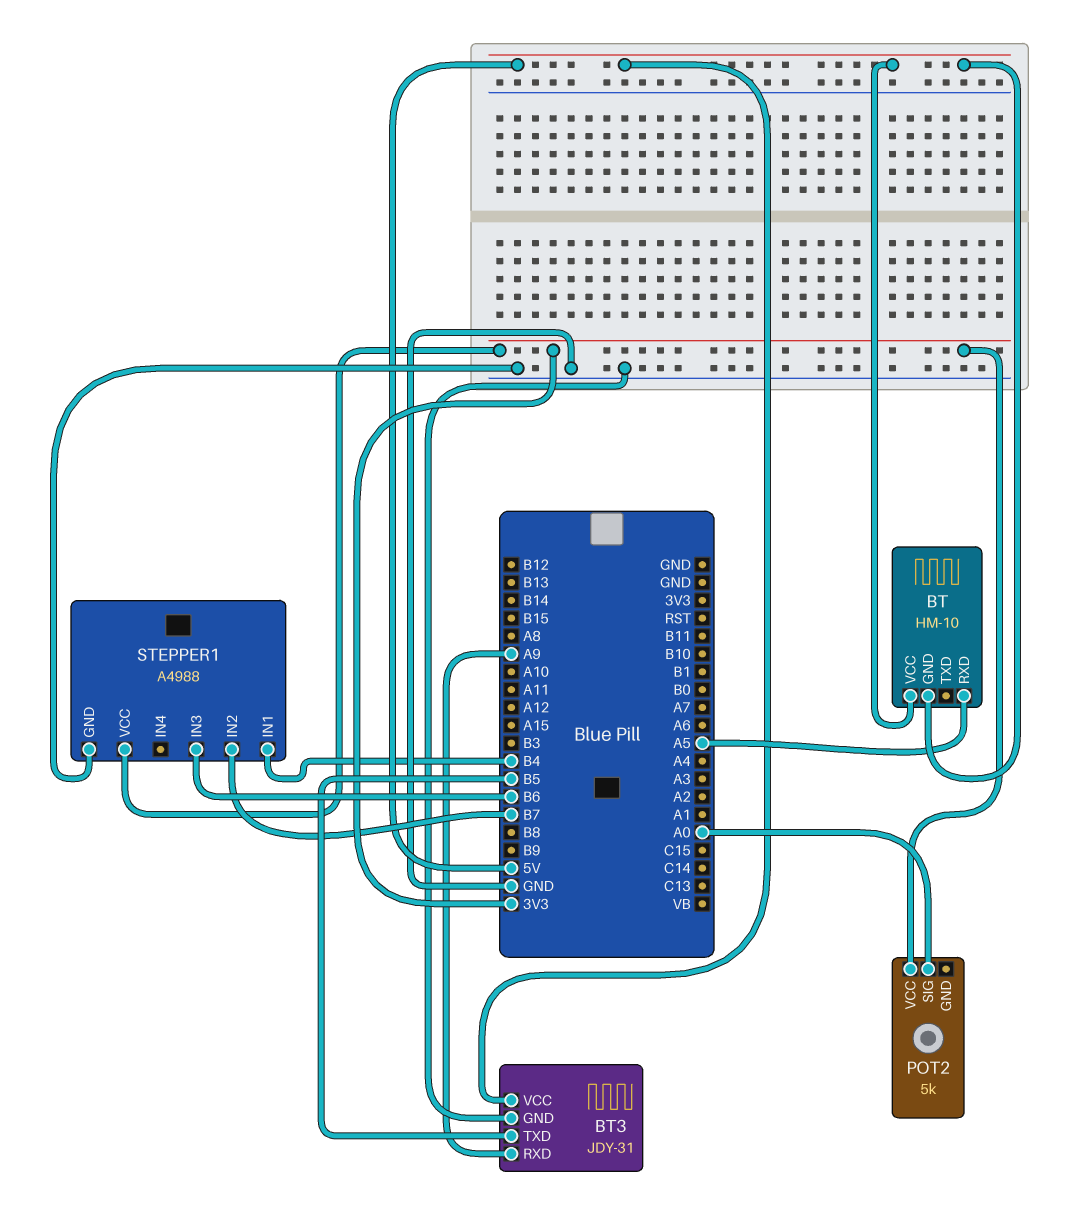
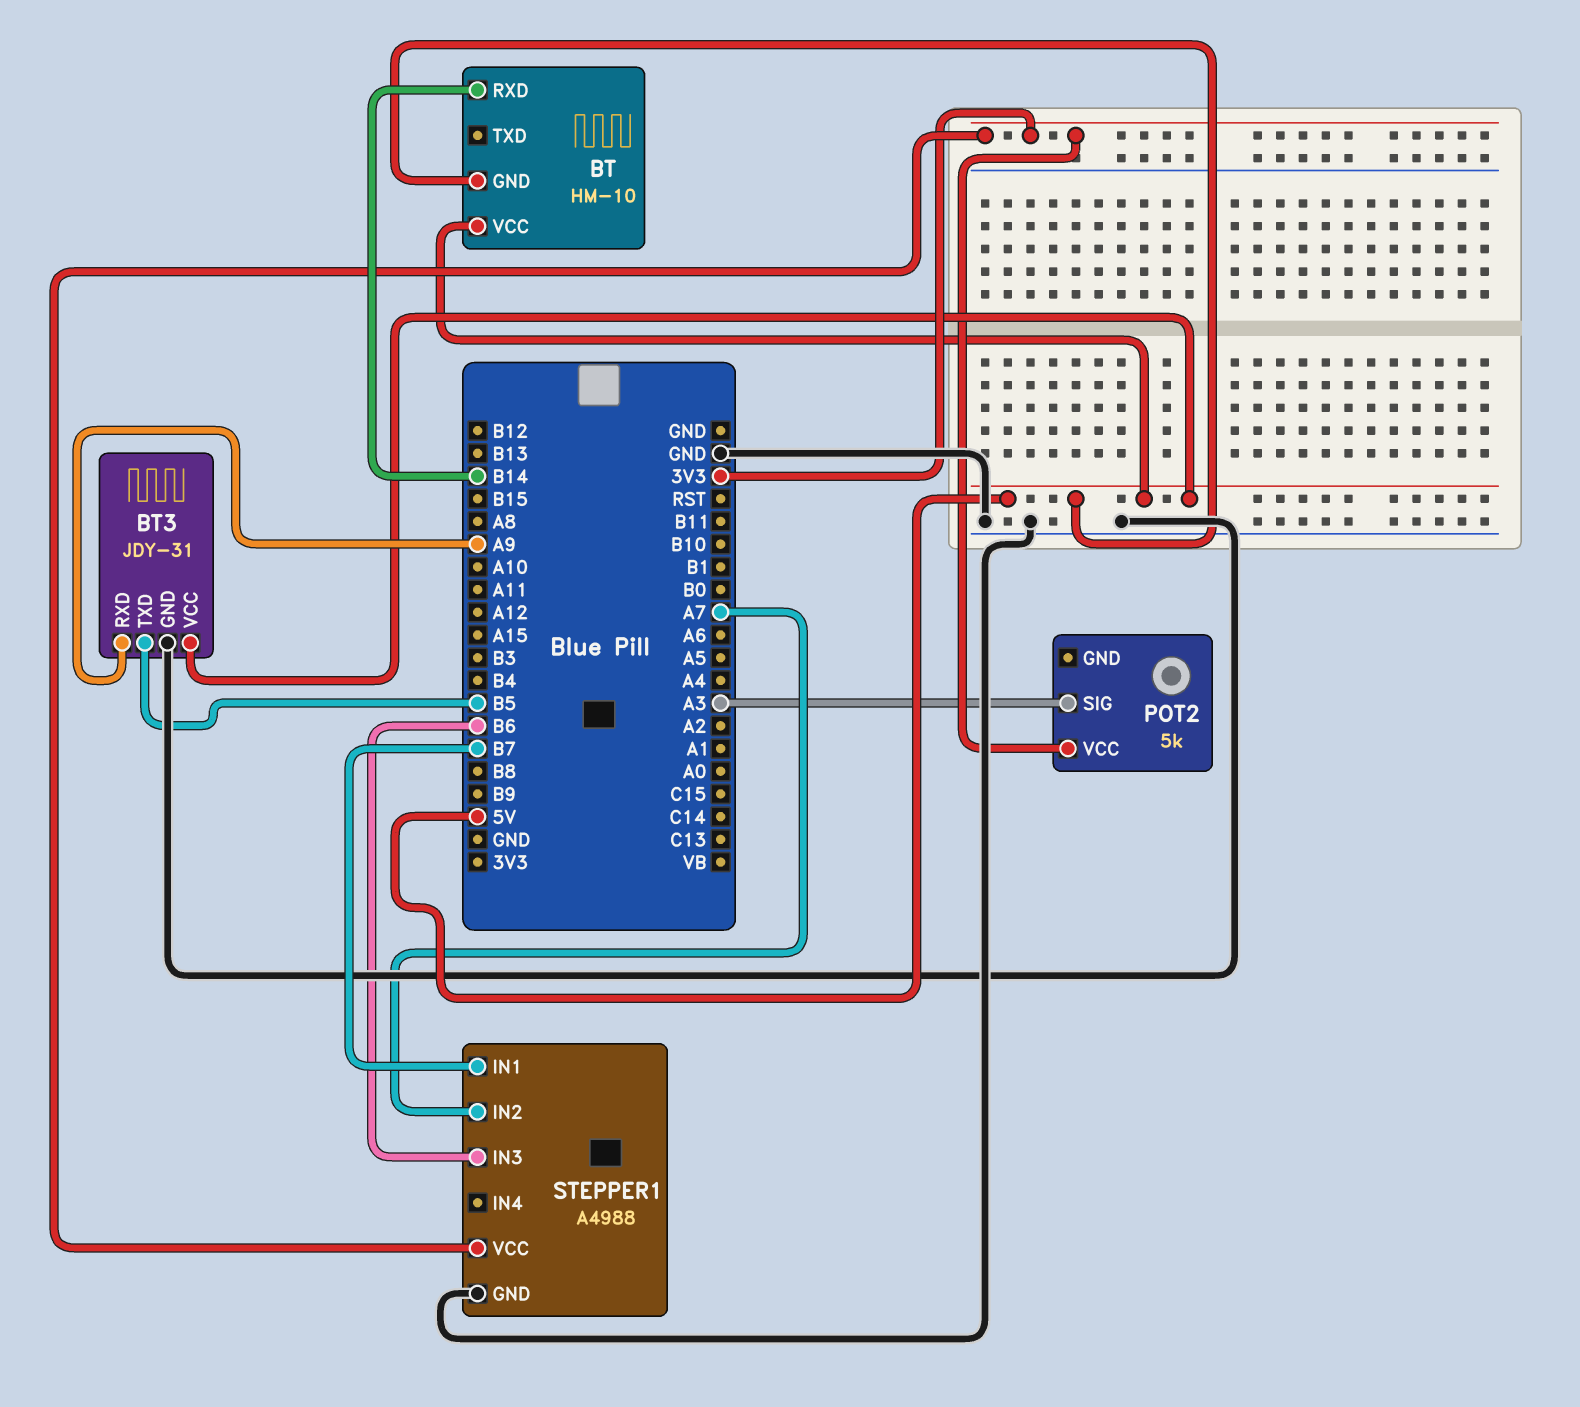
BT pin RXD: A5 -> B14
POT2 pin SIG: A0 -> A3
STEPPER1 pin IN1: B4 -> B7
STEPPER1 pin IN2: B7 -> A7

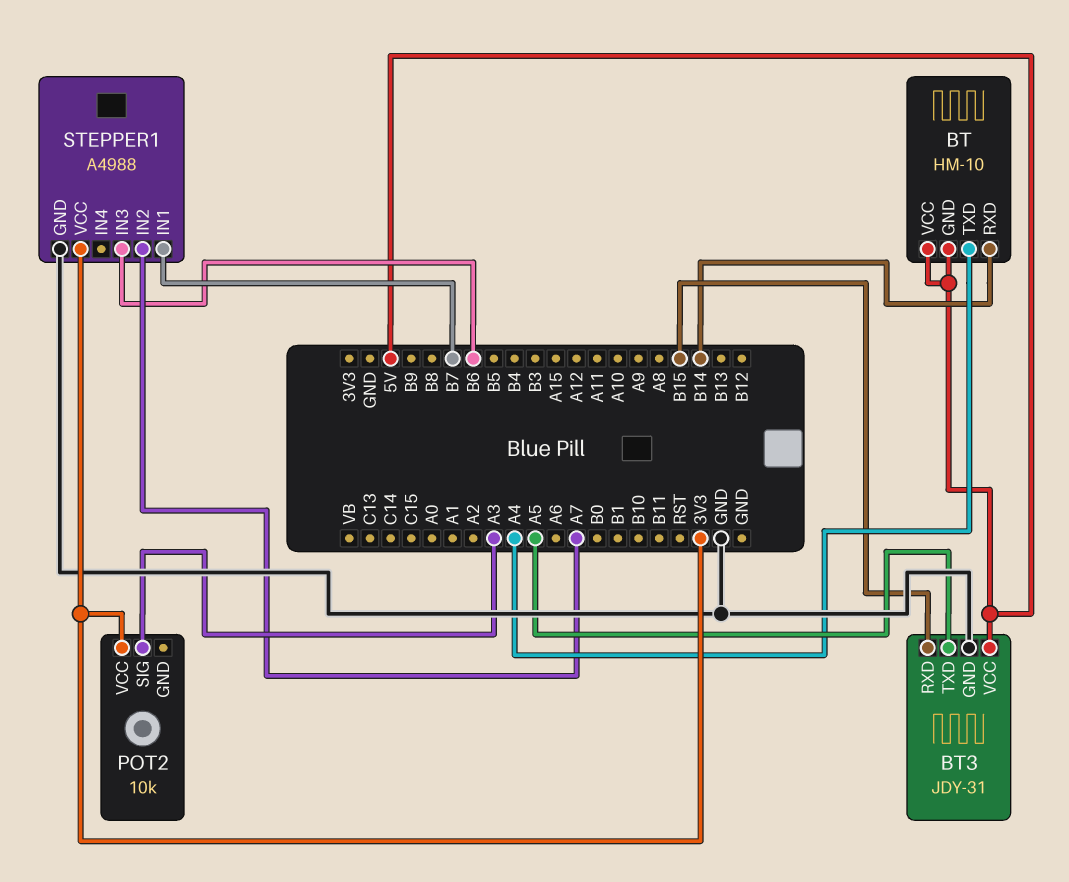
BT pin TXD: none -> A4
BT3 pin RXD: A9 -> B15
BT3 pin TXD: B5 -> A5
POT2: 5k -> 10k

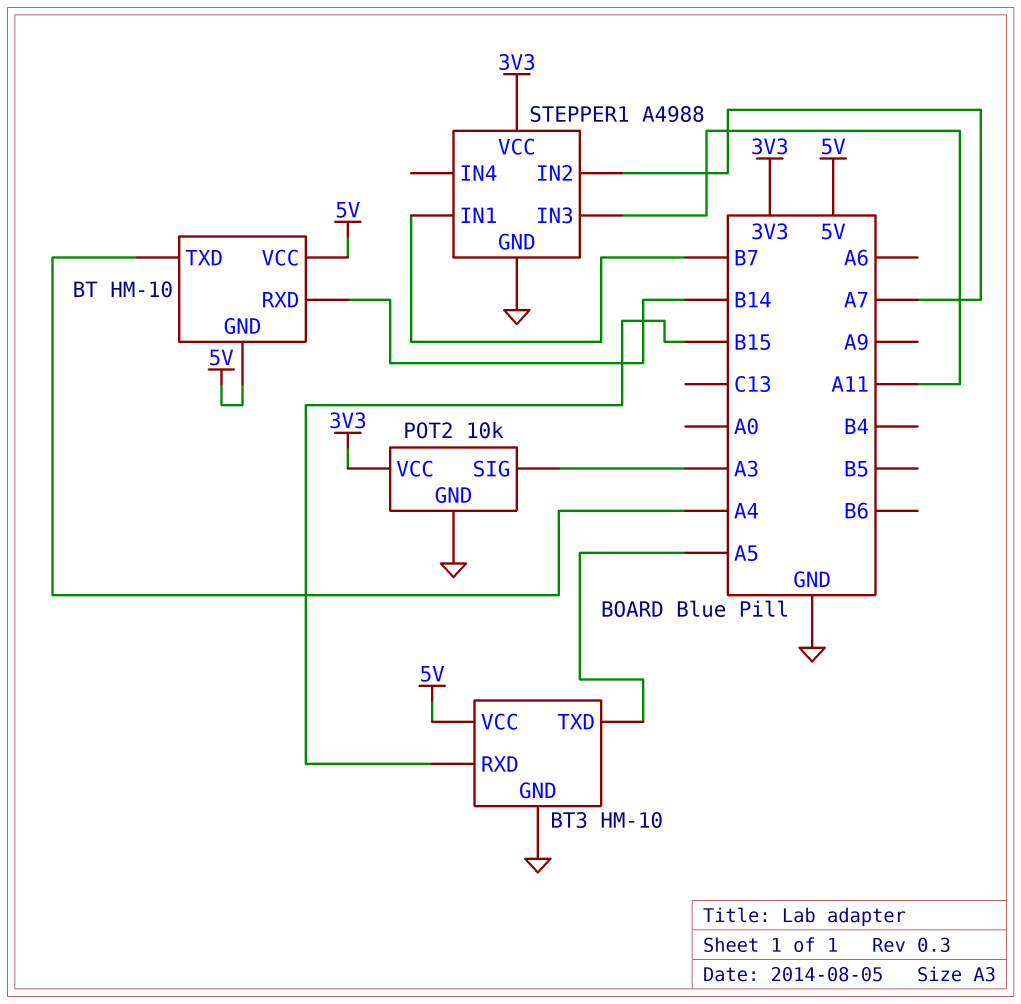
BT3: JDY-31 -> HM-10
POT2 pin GND: none -> GND
STEPPER1 pin IN3: B6 -> A11

